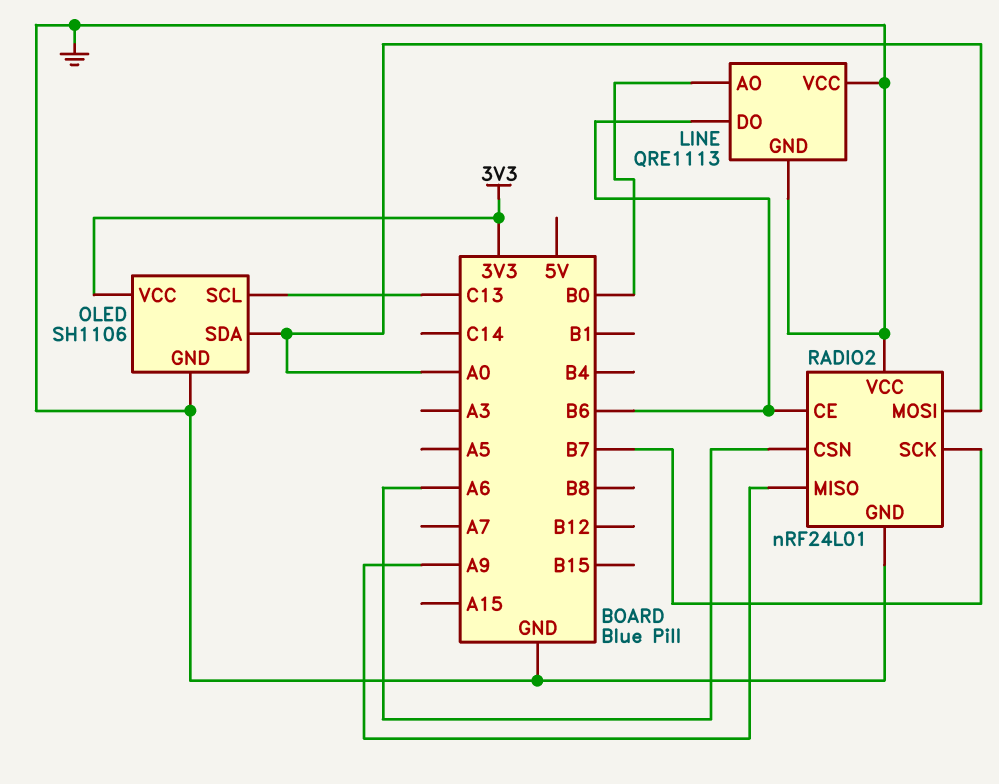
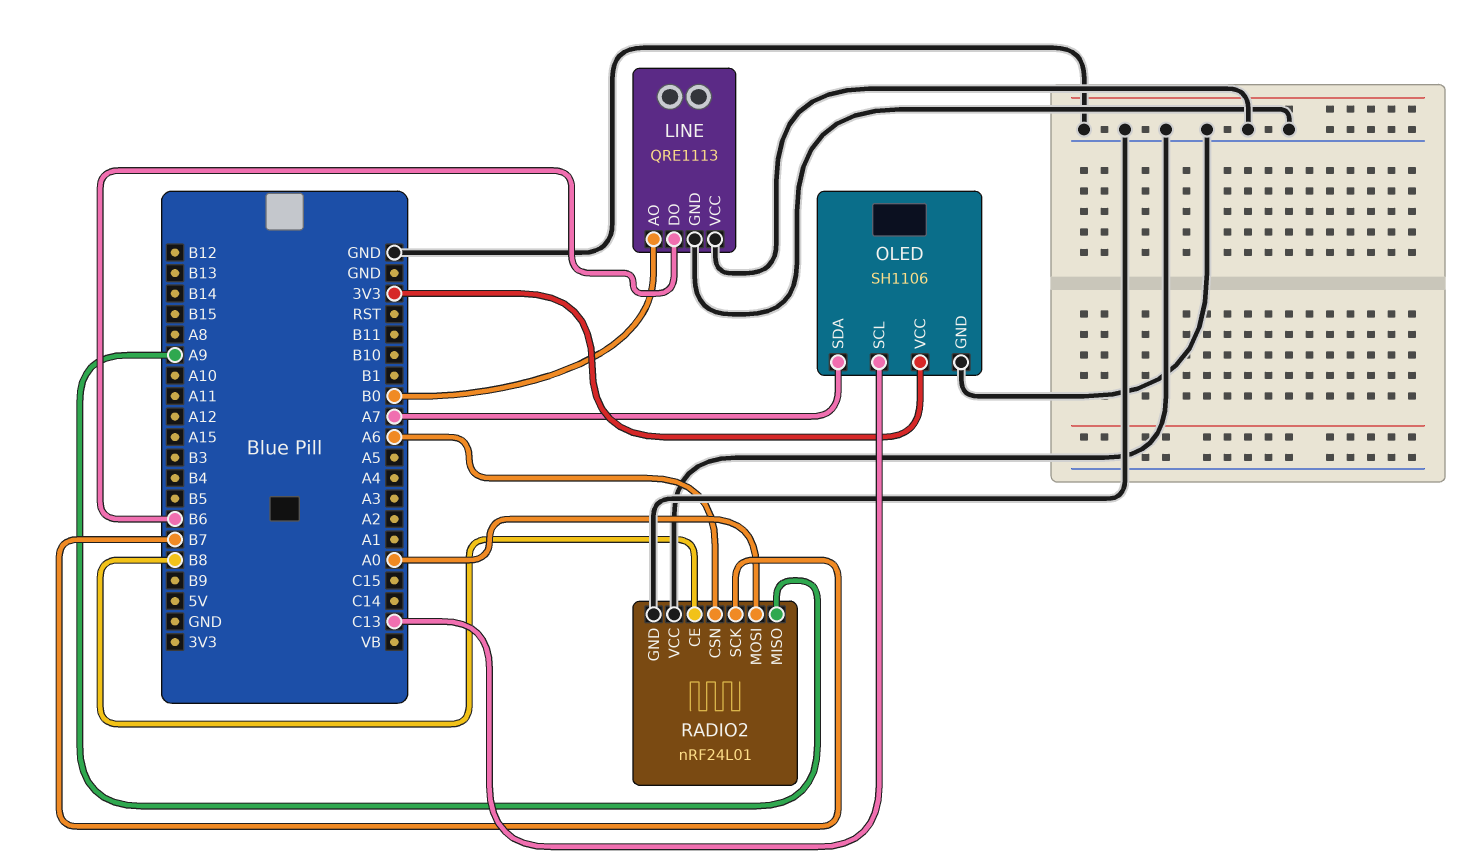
OLED pin SDA: A0 -> A7
RADIO2 pin CE: B6 -> B8

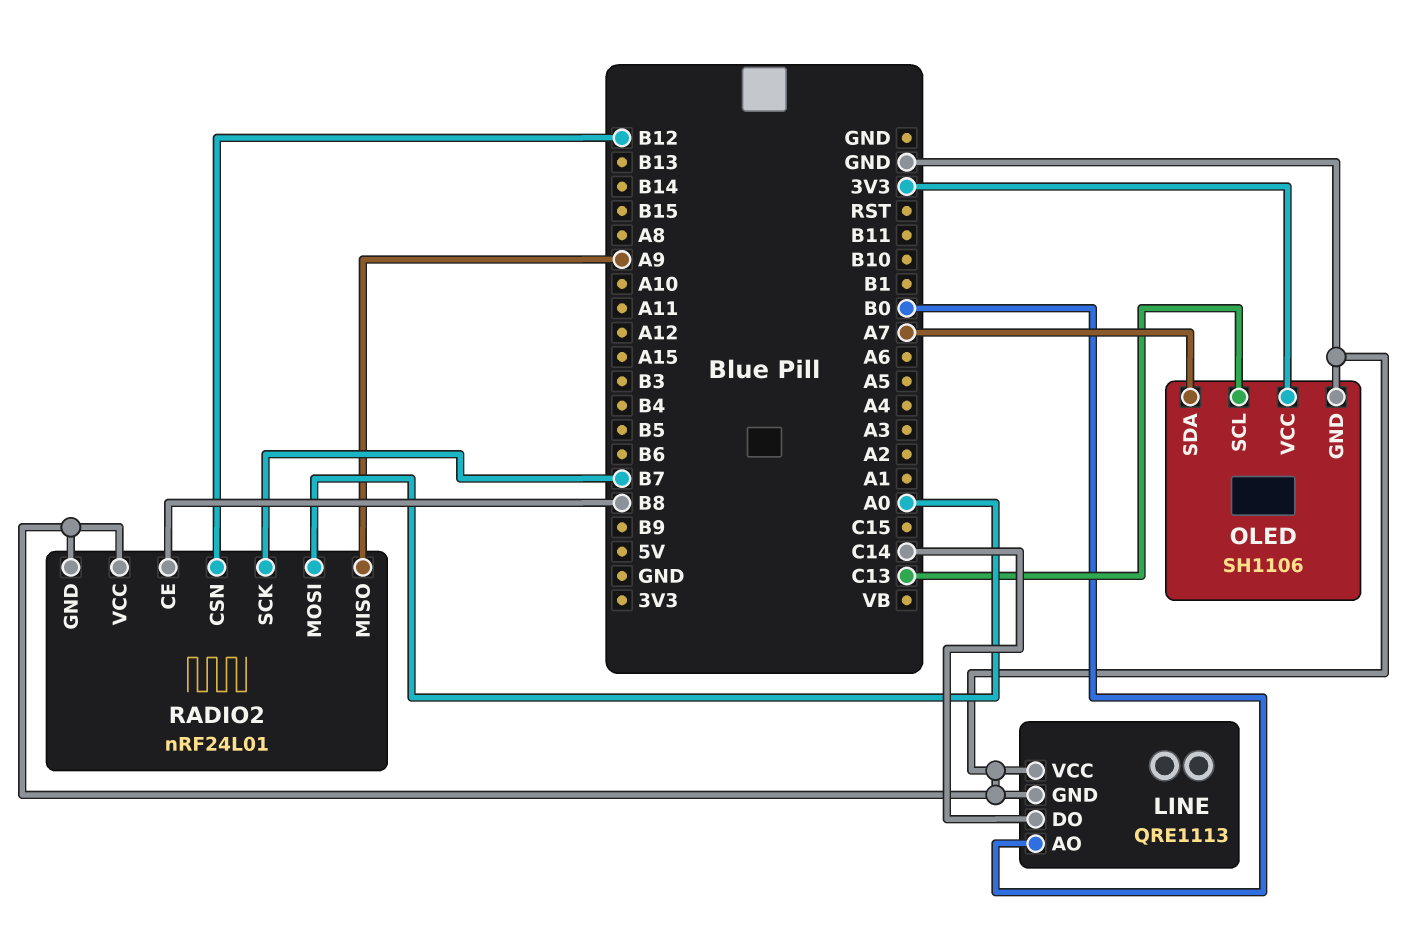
LINE pin DO: B6 -> C14
RADIO2 pin CSN: A6 -> B12

